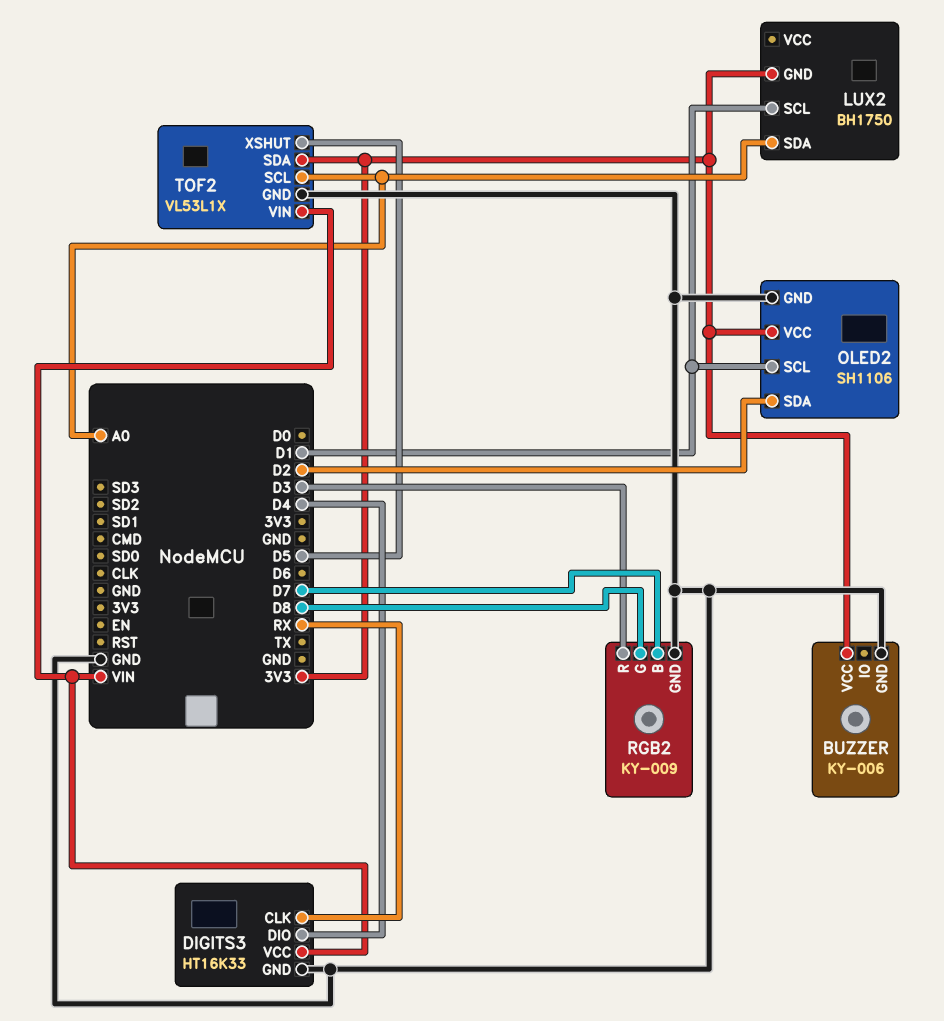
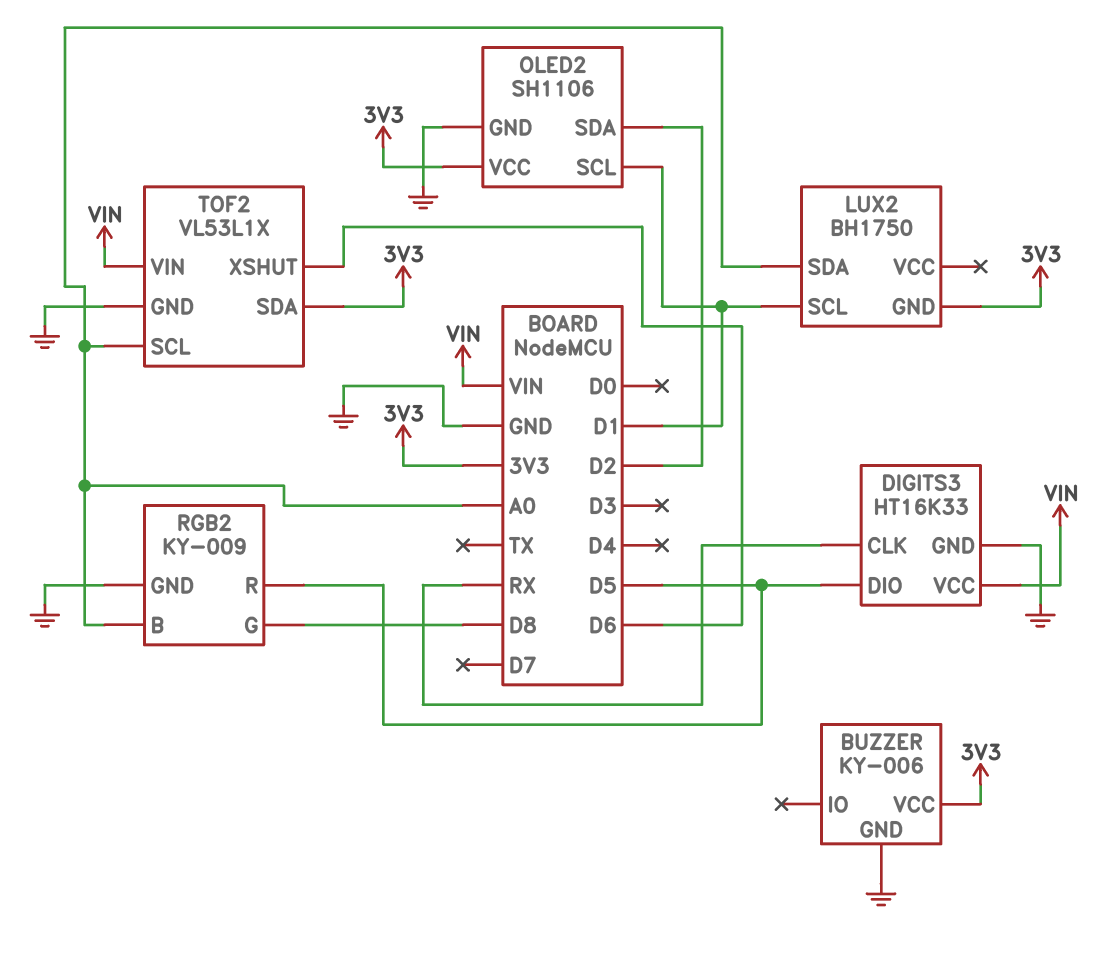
DIGITS3 pin DIO: D4 -> D5
RGB2 pin B: D7 -> A0
RGB2 pin R: D3 -> D5
TOF2 pin XSHUT: D5 -> D6

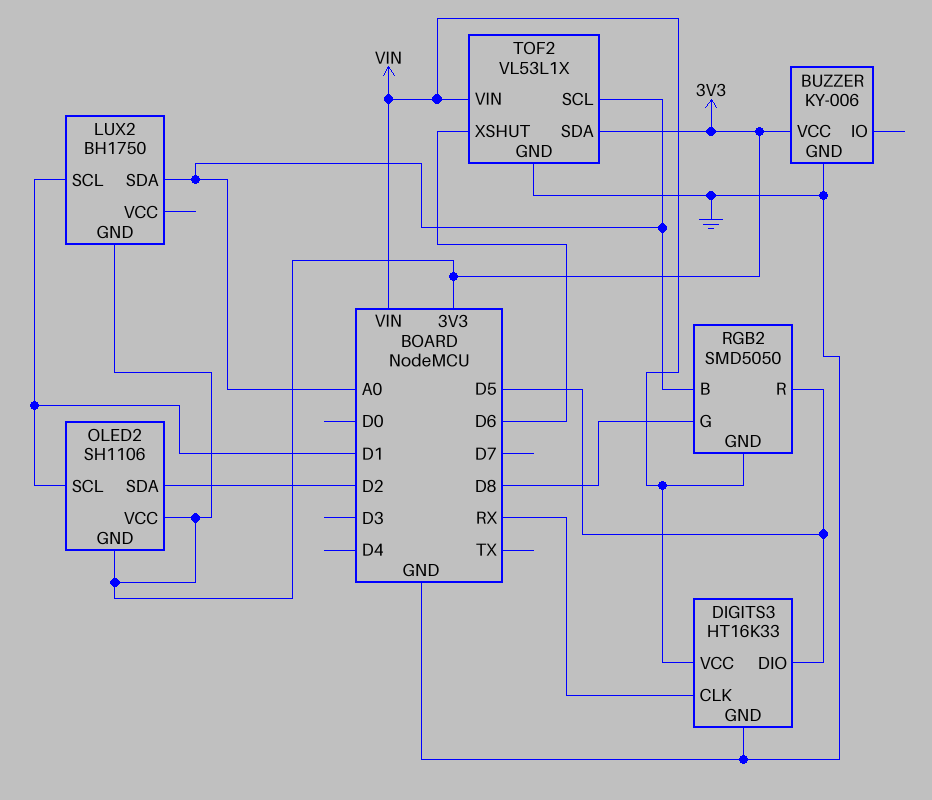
OLED2 pin GND: GND -> 3V3
RGB2: KY-009 -> SMD5050
RGB2 pin GND: GND -> VIN

